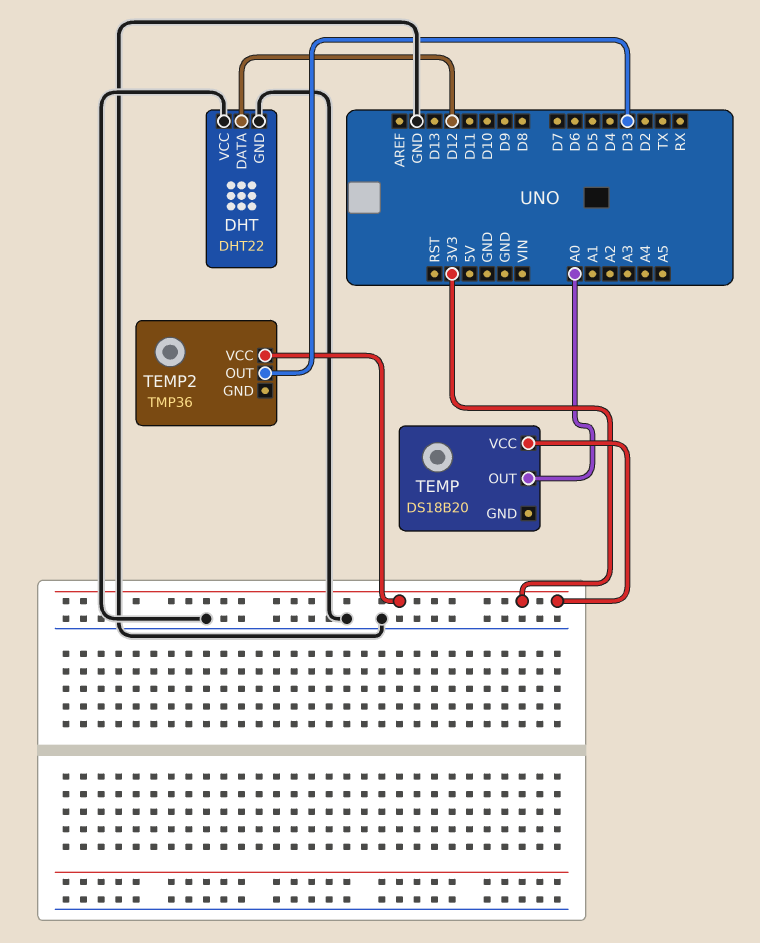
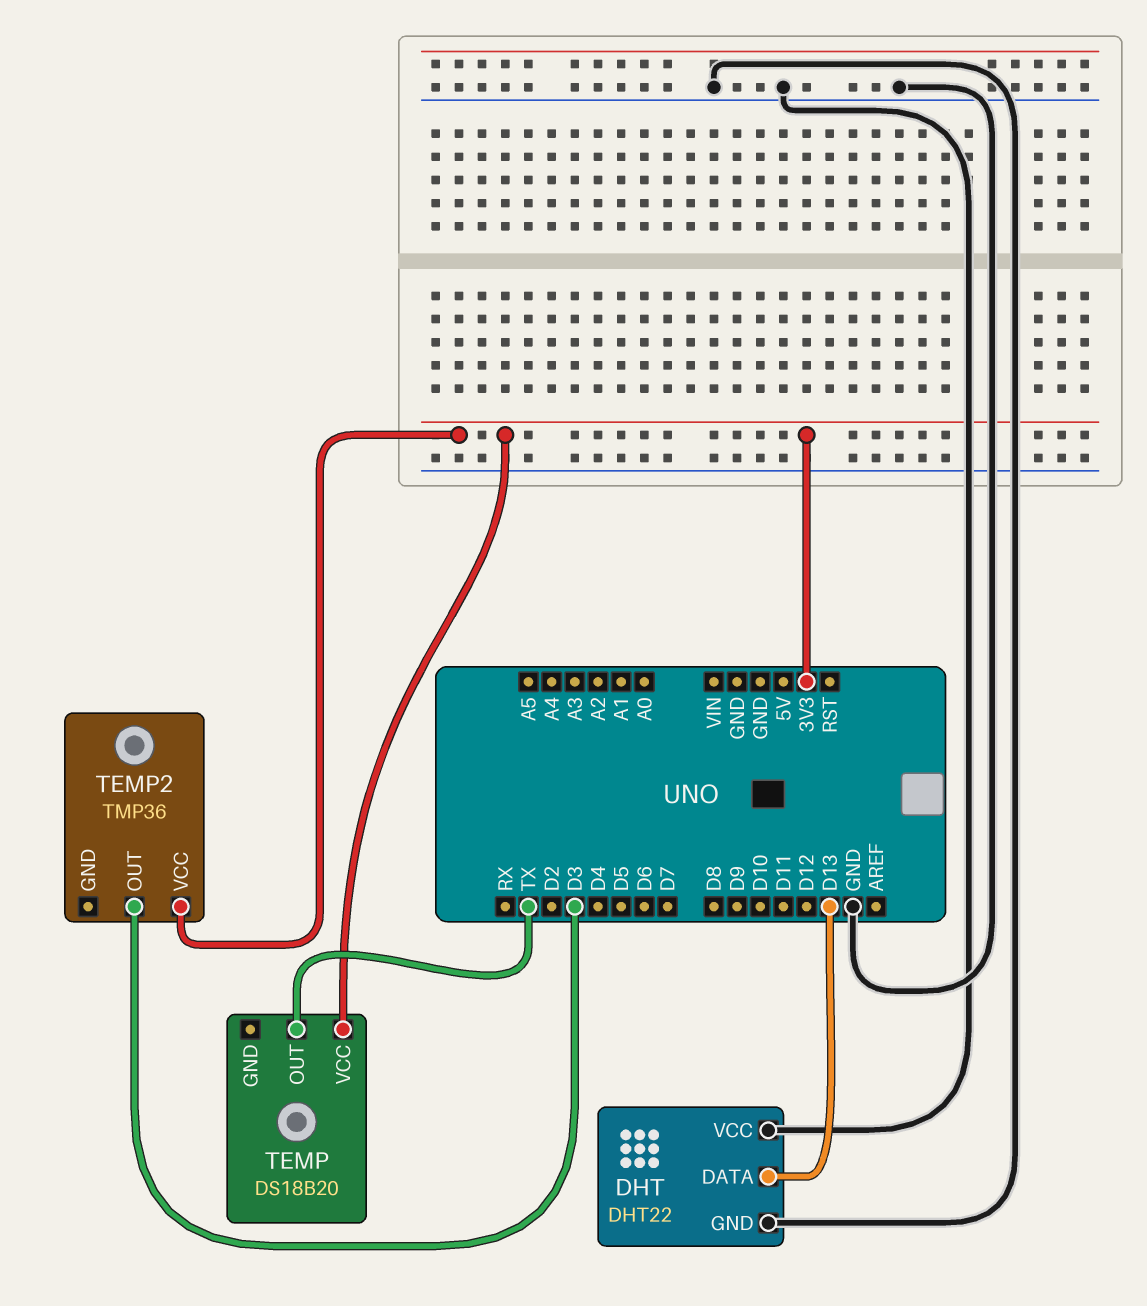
DHT pin DATA: D12 -> D13
TEMP pin OUT: A0 -> TX

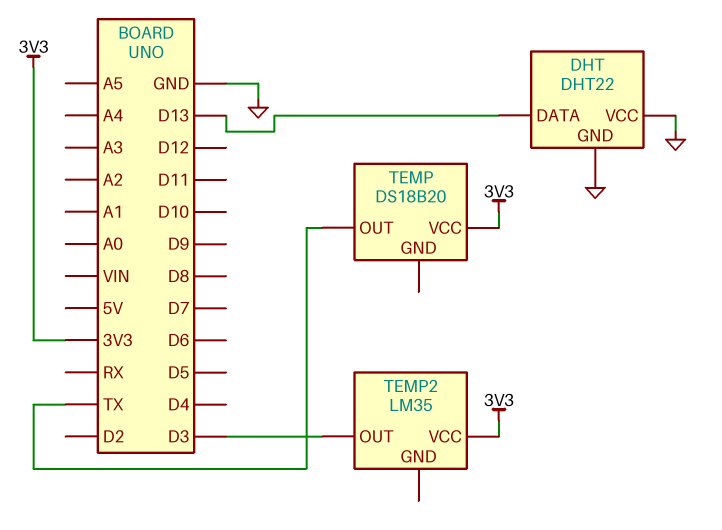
TEMP2: TMP36 -> LM35

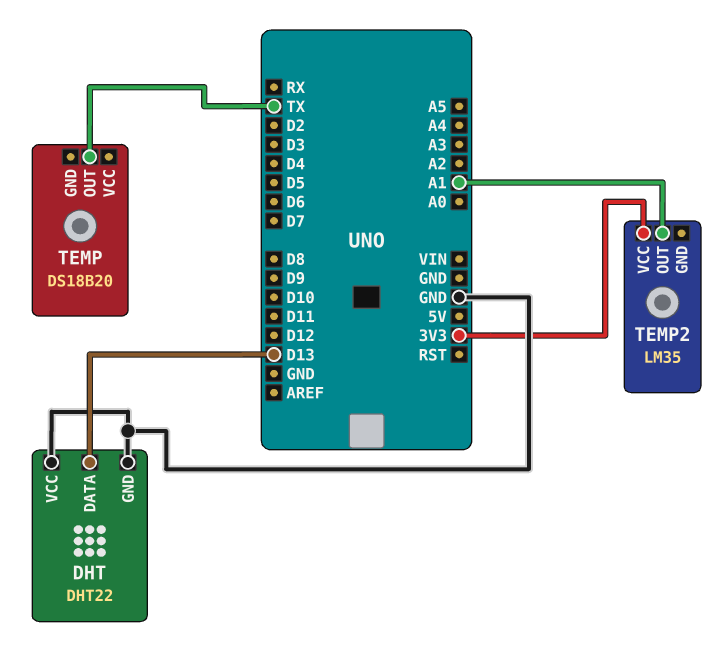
TEMP pin VCC: 3V3 -> none
TEMP2 pin OUT: D3 -> A1

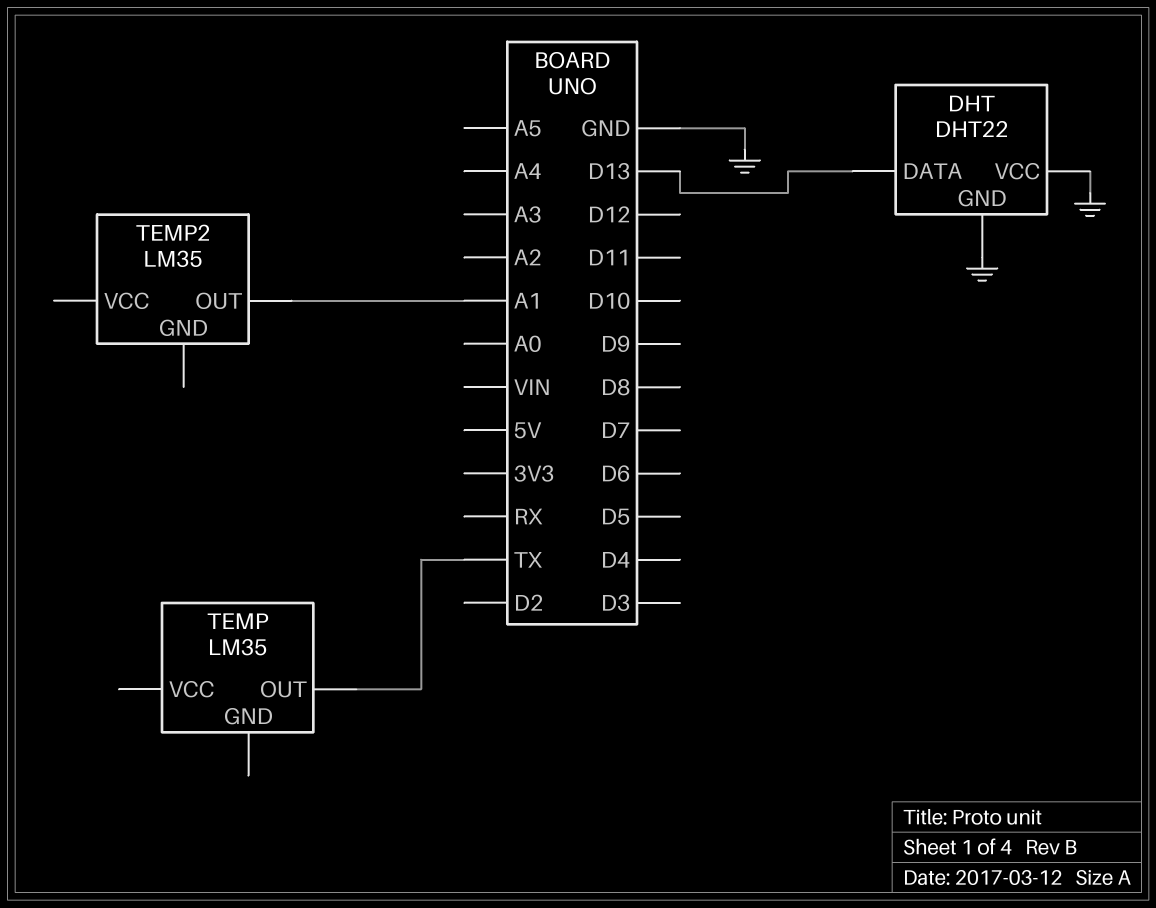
TEMP: DS18B20 -> LM35
TEMP2 pin VCC: 3V3 -> none

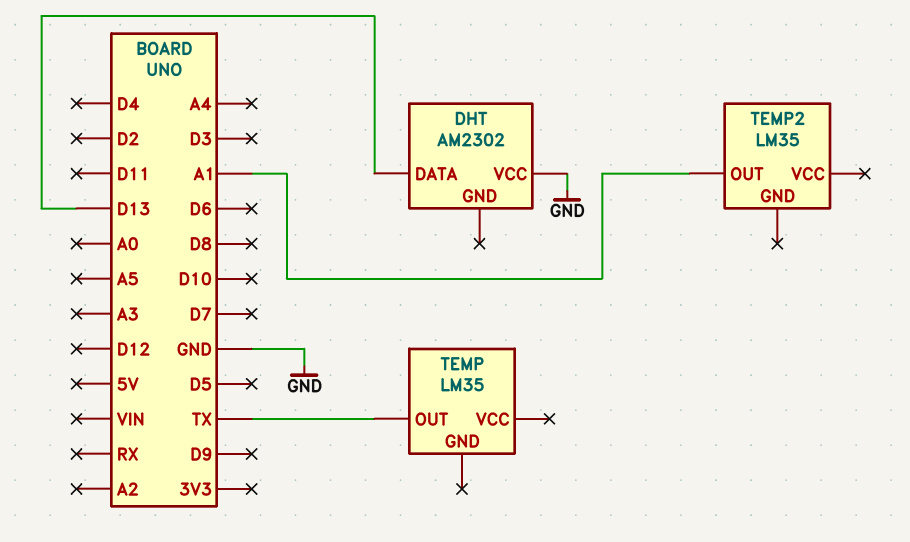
DHT: DHT22 -> AM2302
DHT pin GND: GND -> none

